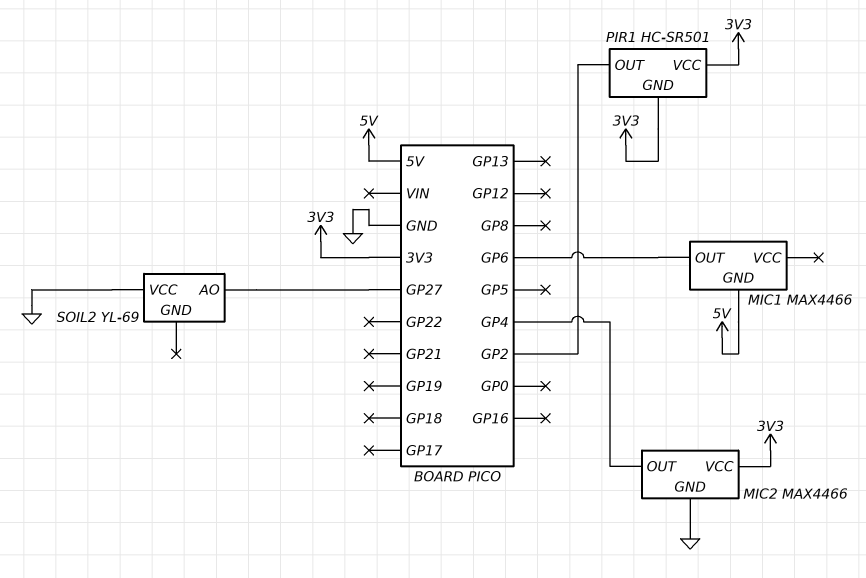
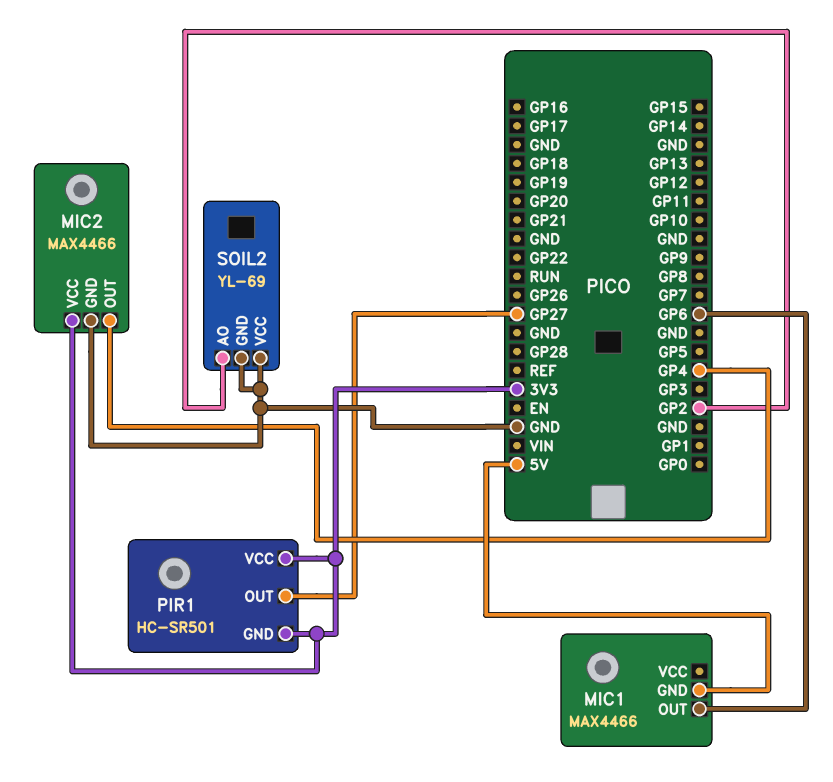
PIR1 pin OUT: GP2 -> GP27
SOIL2 pin AO: GP27 -> GP2
SOIL2 pin GND: none -> GND

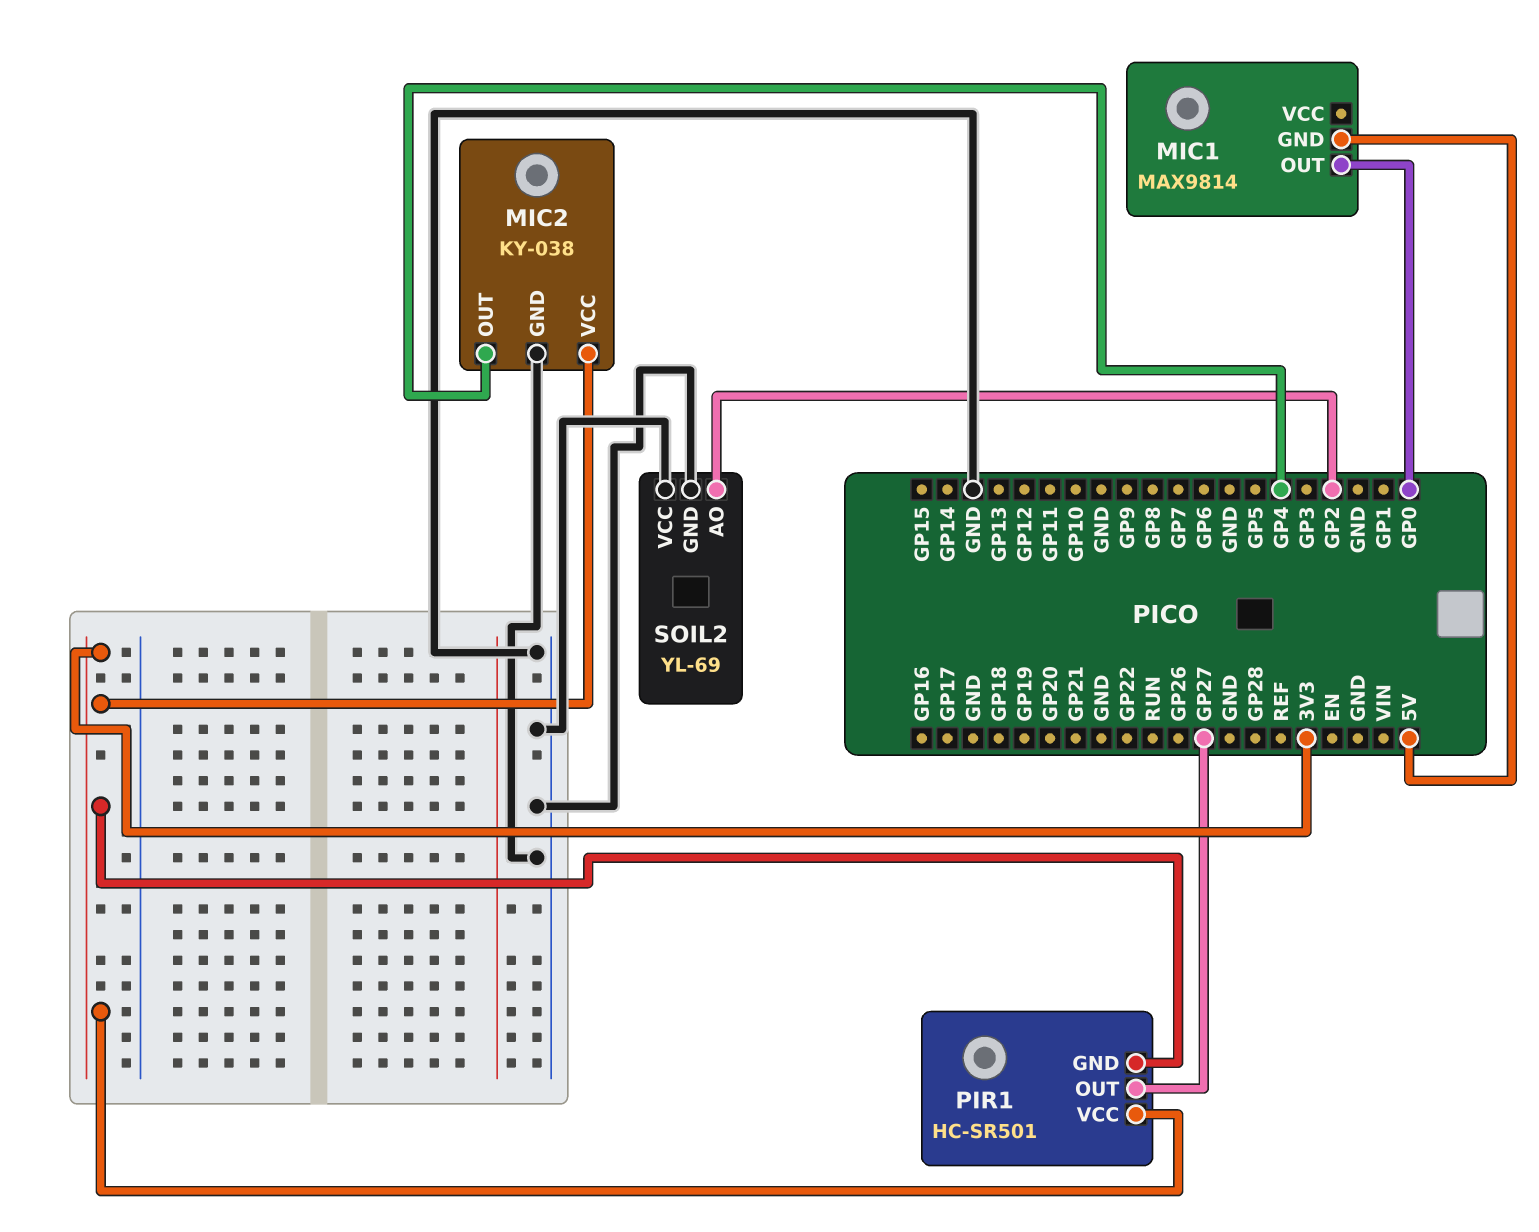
MIC1: MAX4466 -> MAX9814
MIC1 pin OUT: GP6 -> GP0
MIC2: MAX4466 -> KY-038

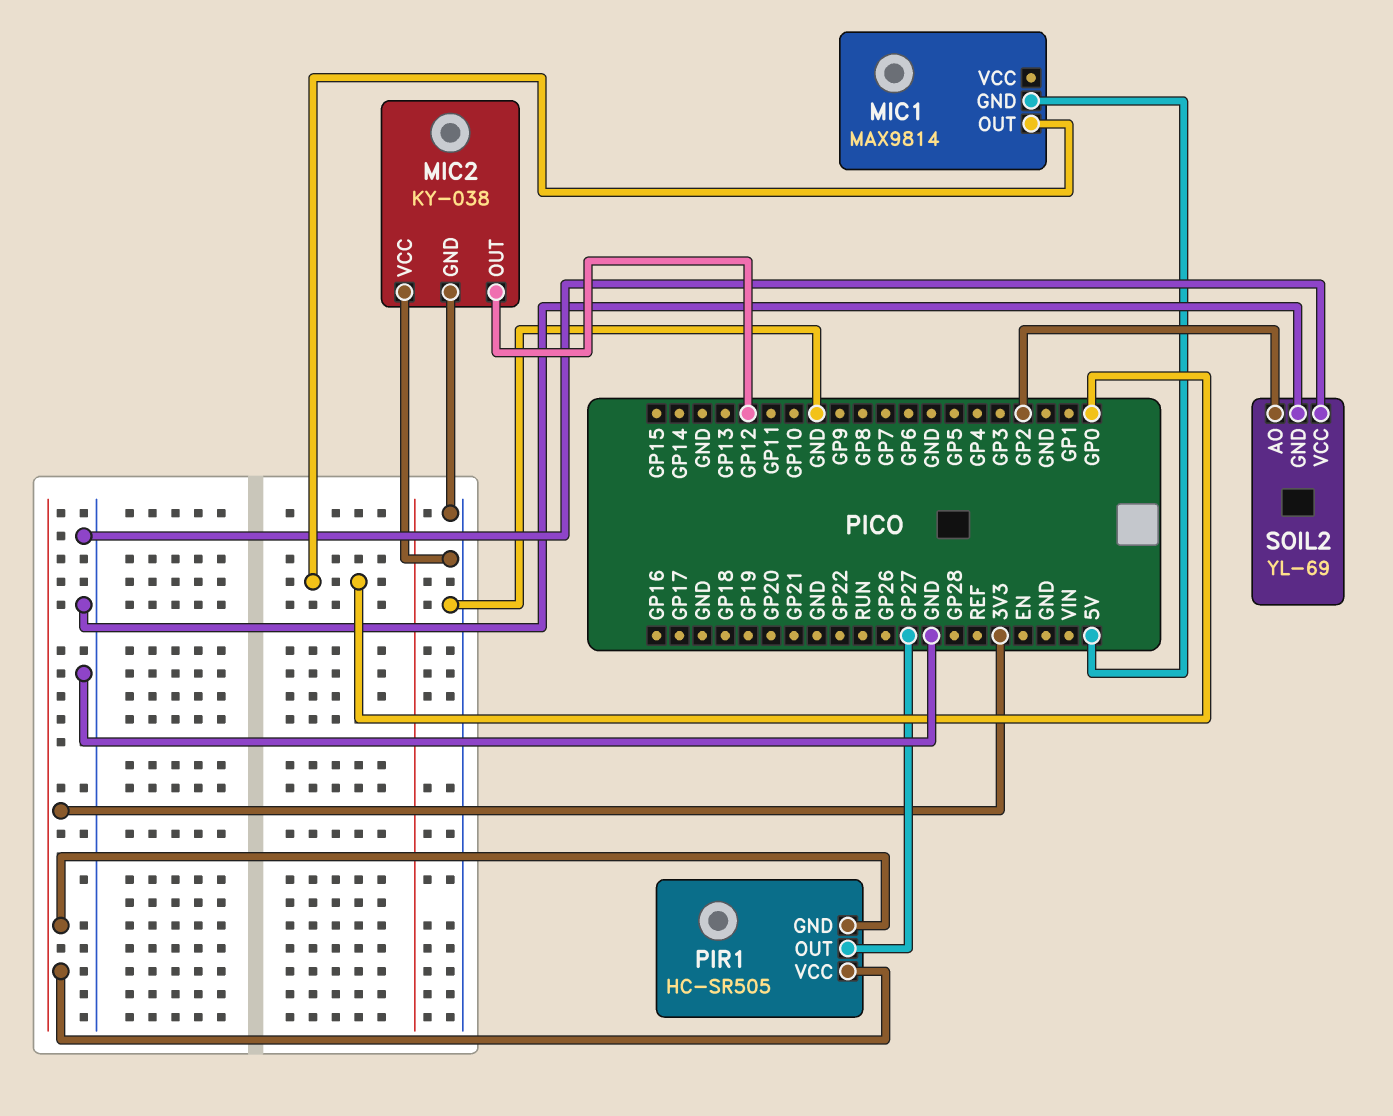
MIC2 pin OUT: GP4 -> GP12
MIC2 pin VCC: 3V3 -> GND
PIR1: HC-SR501 -> HC-SR505

